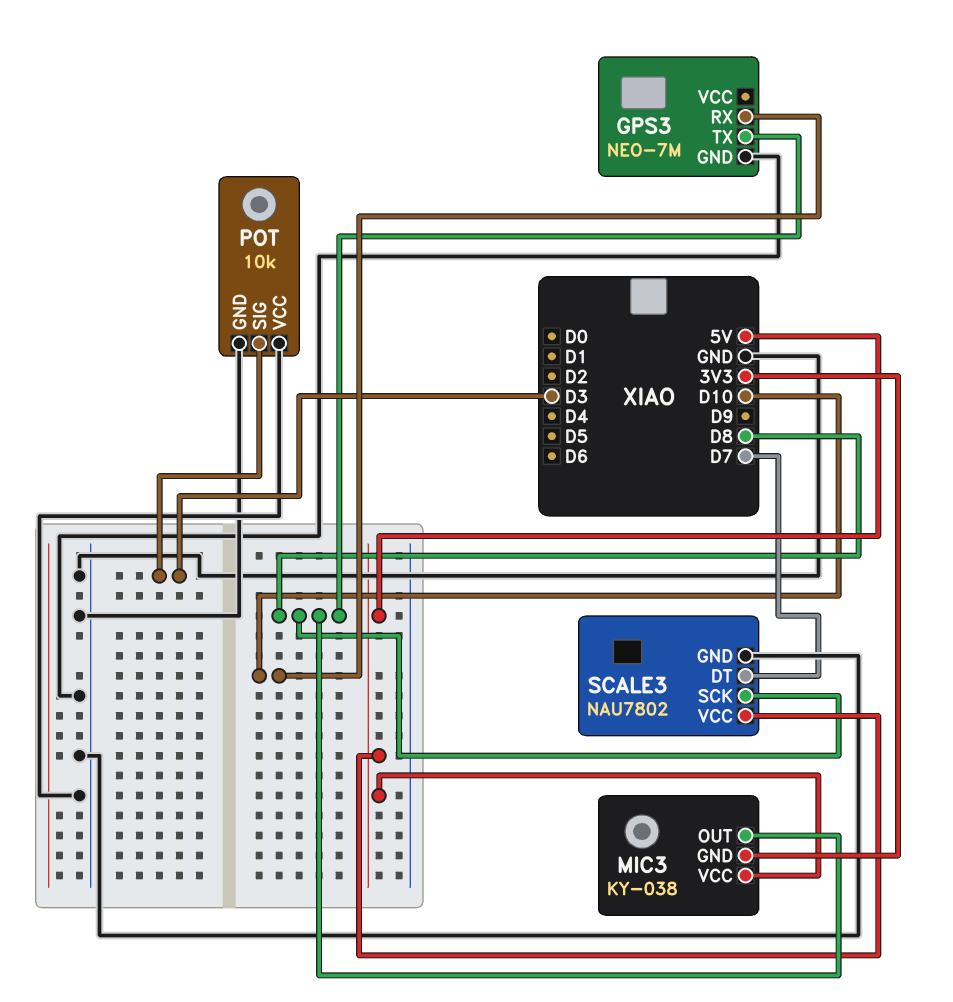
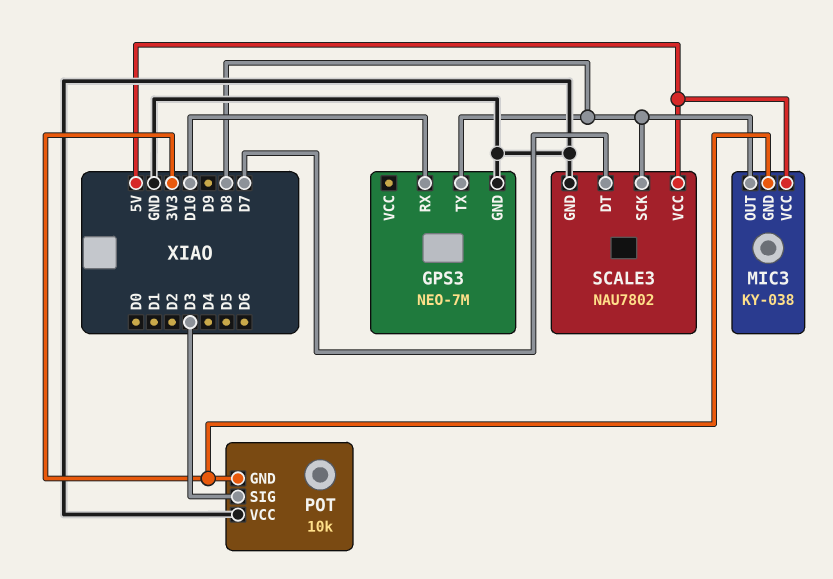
POT pin GND: GND -> 3V3

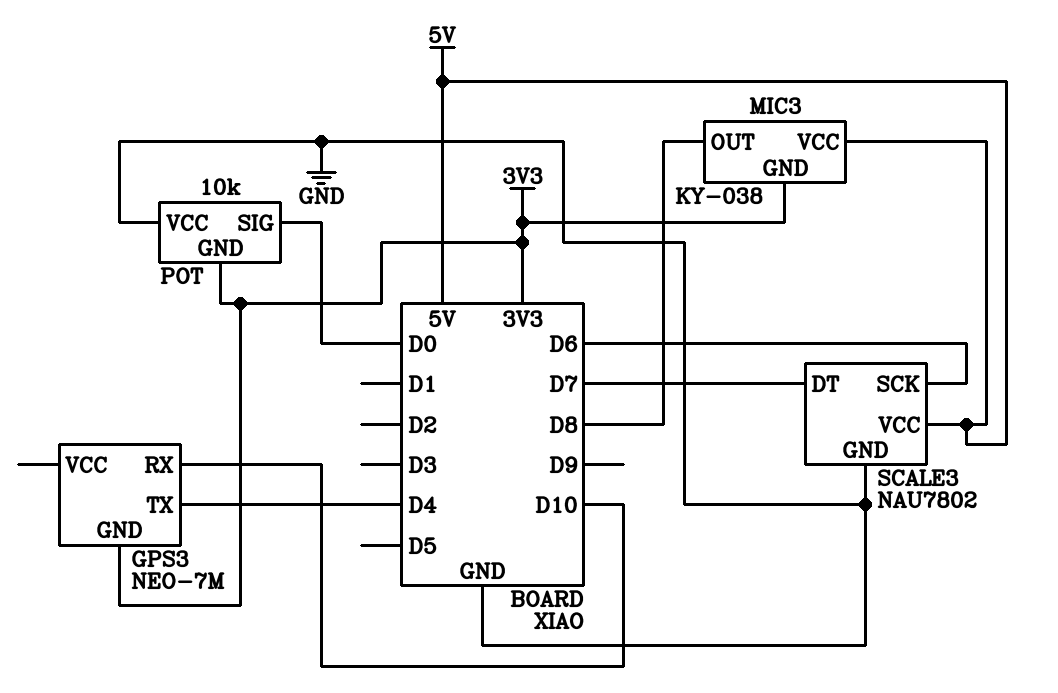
GPS3 pin GND: GND -> 3V3
GPS3 pin TX: D8 -> D4
POT pin SIG: D3 -> D0
SCALE3 pin SCK: D8 -> D6

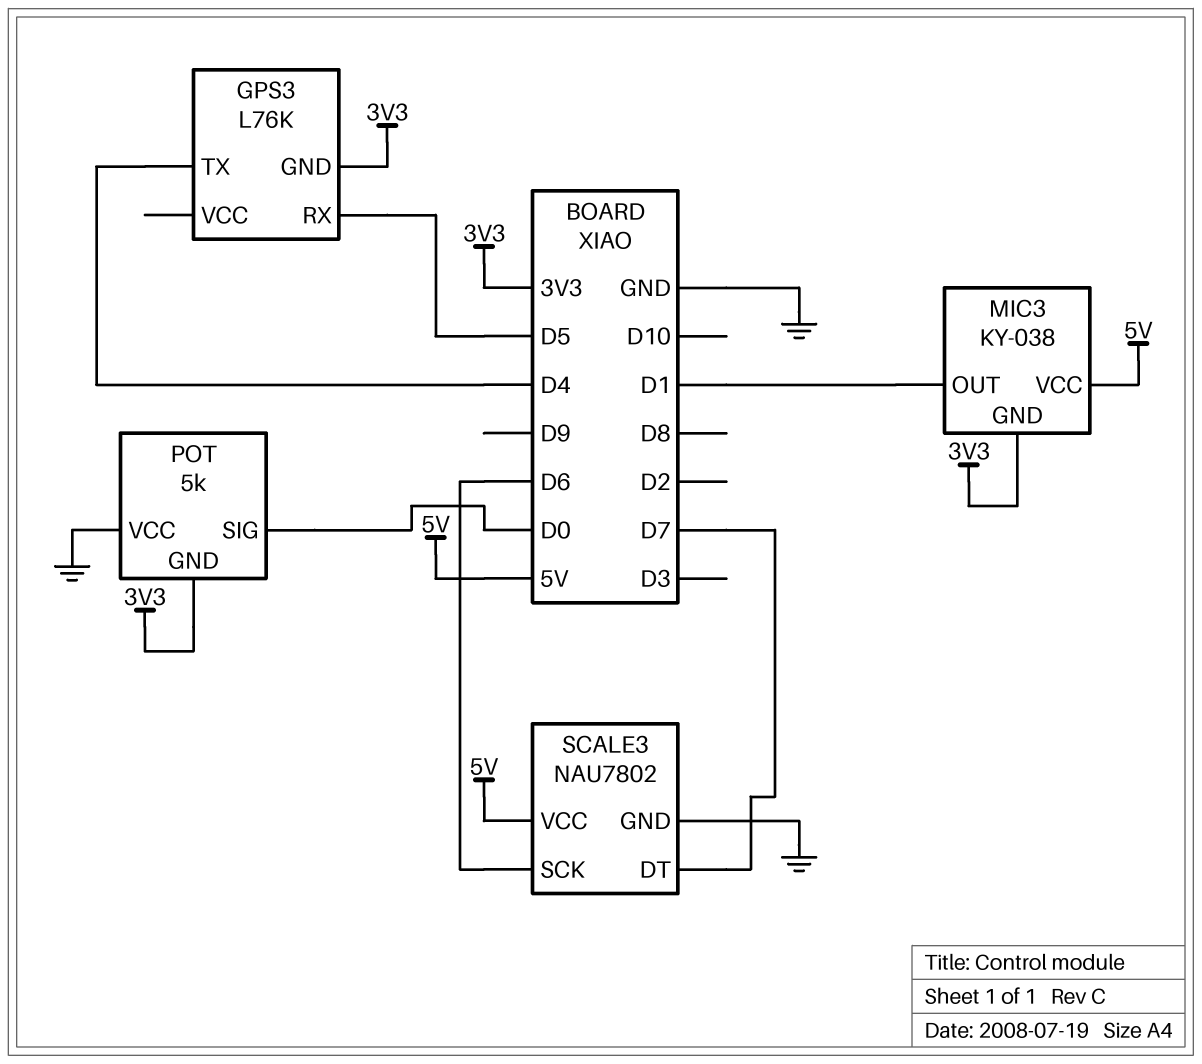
GPS3: NEO-7M -> L76K
GPS3 pin RX: D10 -> D5
MIC3 pin OUT: D8 -> D1
POT: 10k -> 5k

